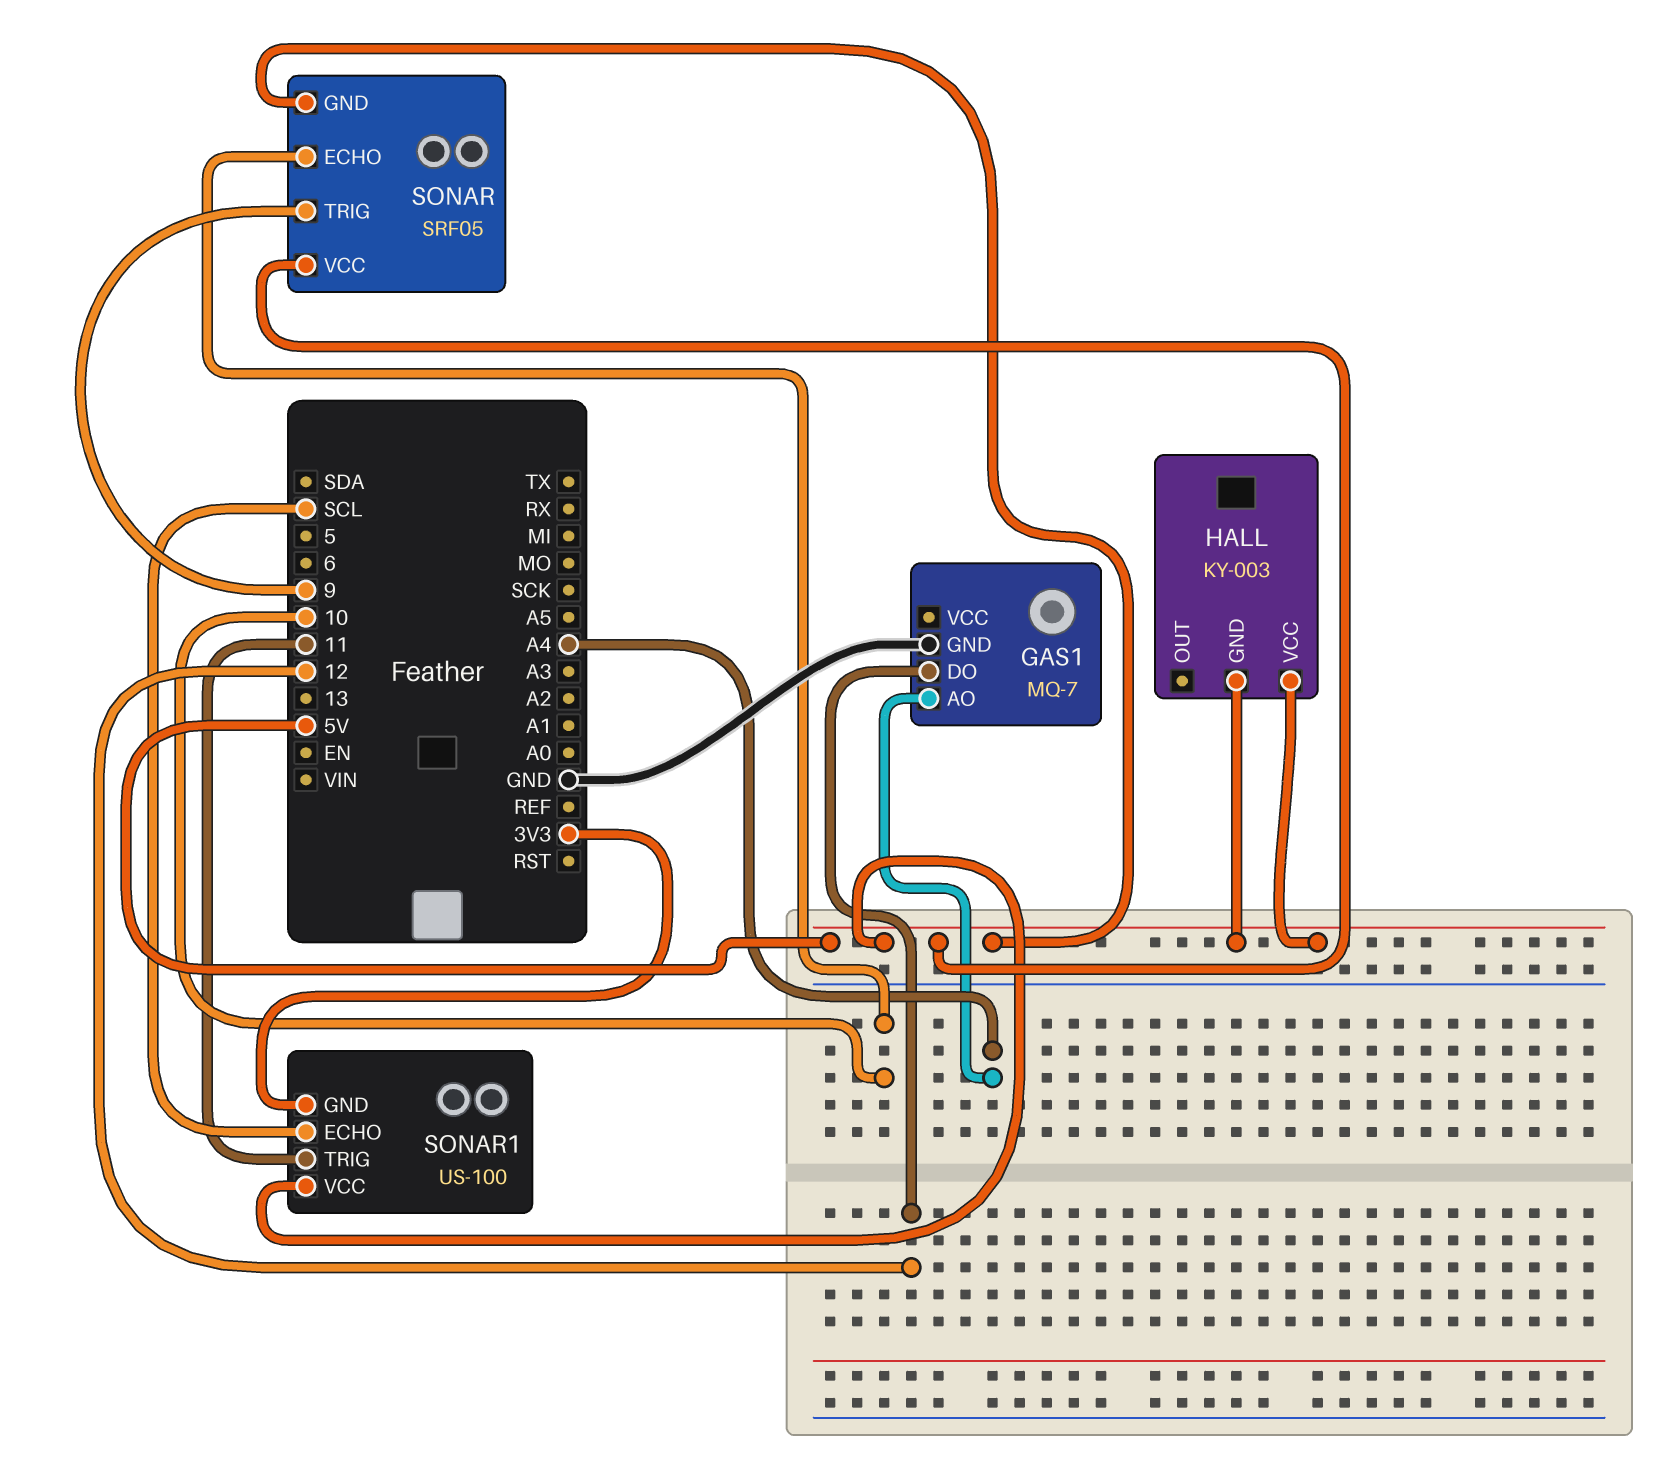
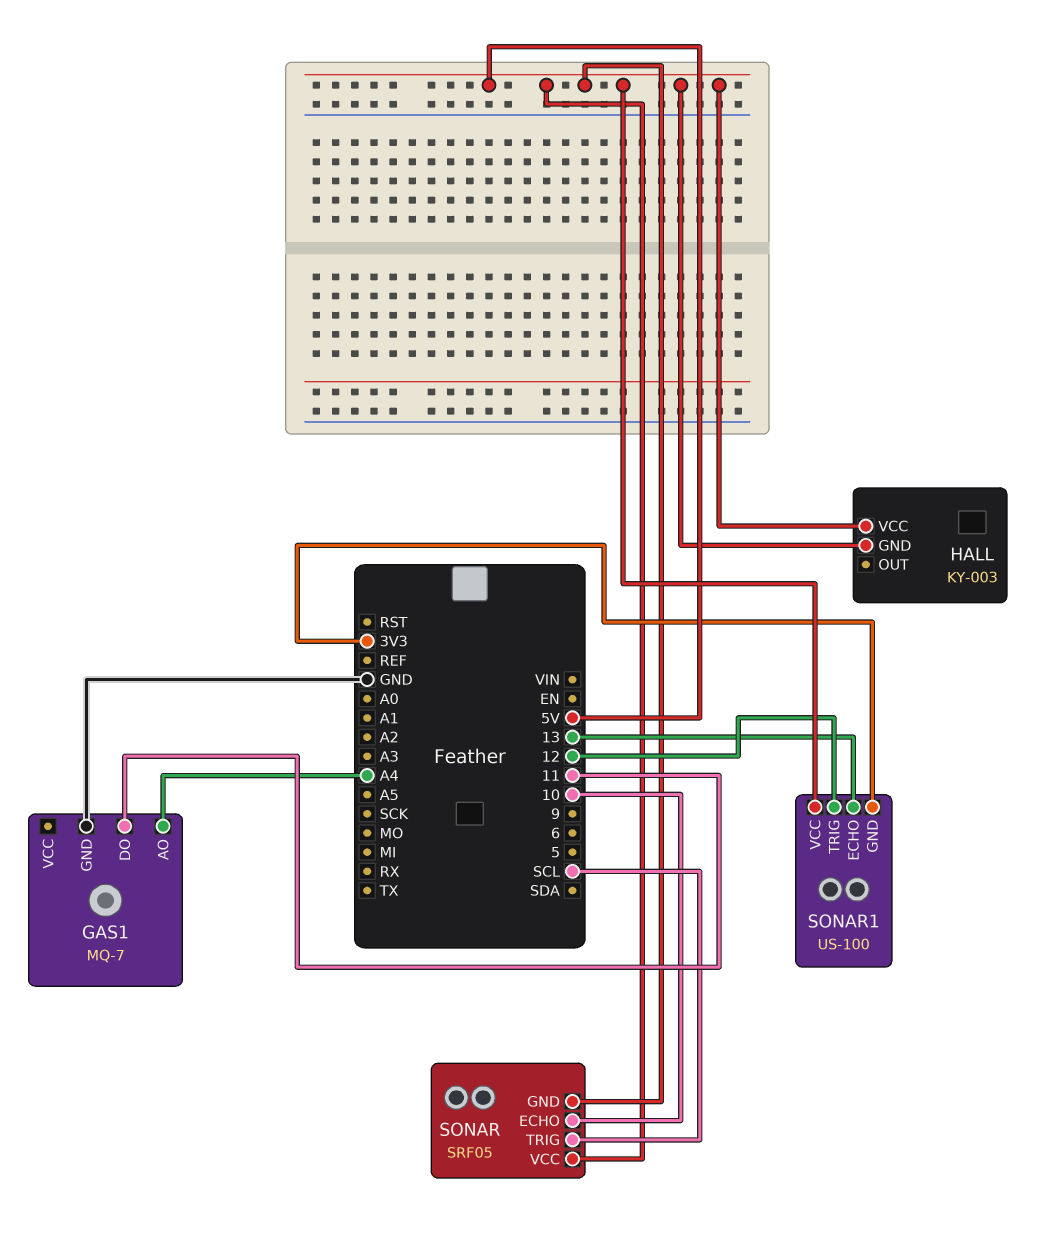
GAS1 pin DO: 12 -> 11
SONAR pin TRIG: 9 -> SCL
SONAR1 pin ECHO: SCL -> 13
SONAR1 pin TRIG: 11 -> 12

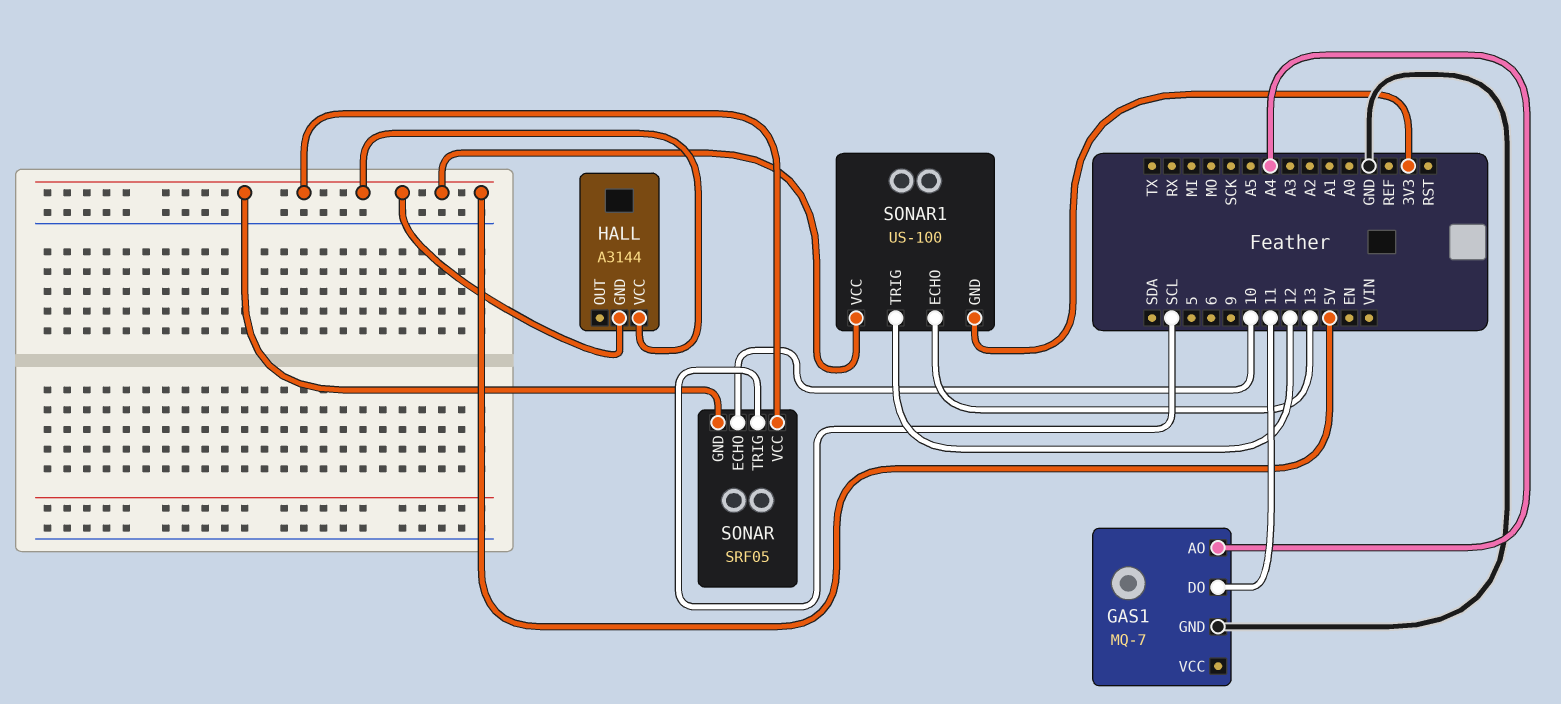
HALL: KY-003 -> A3144

